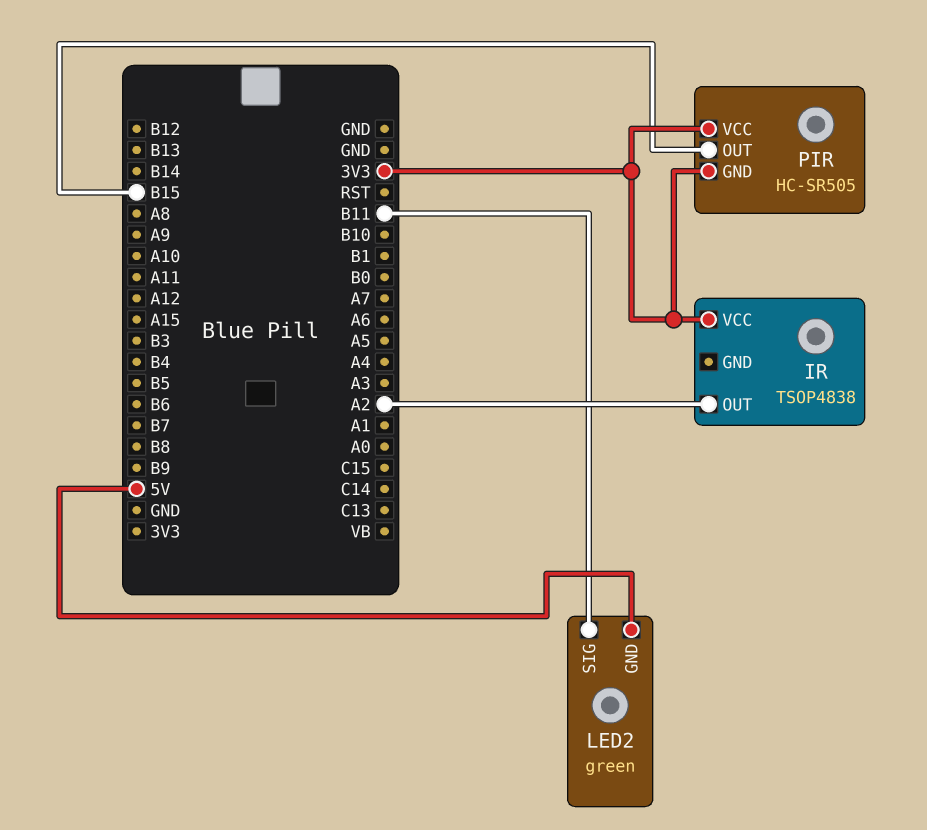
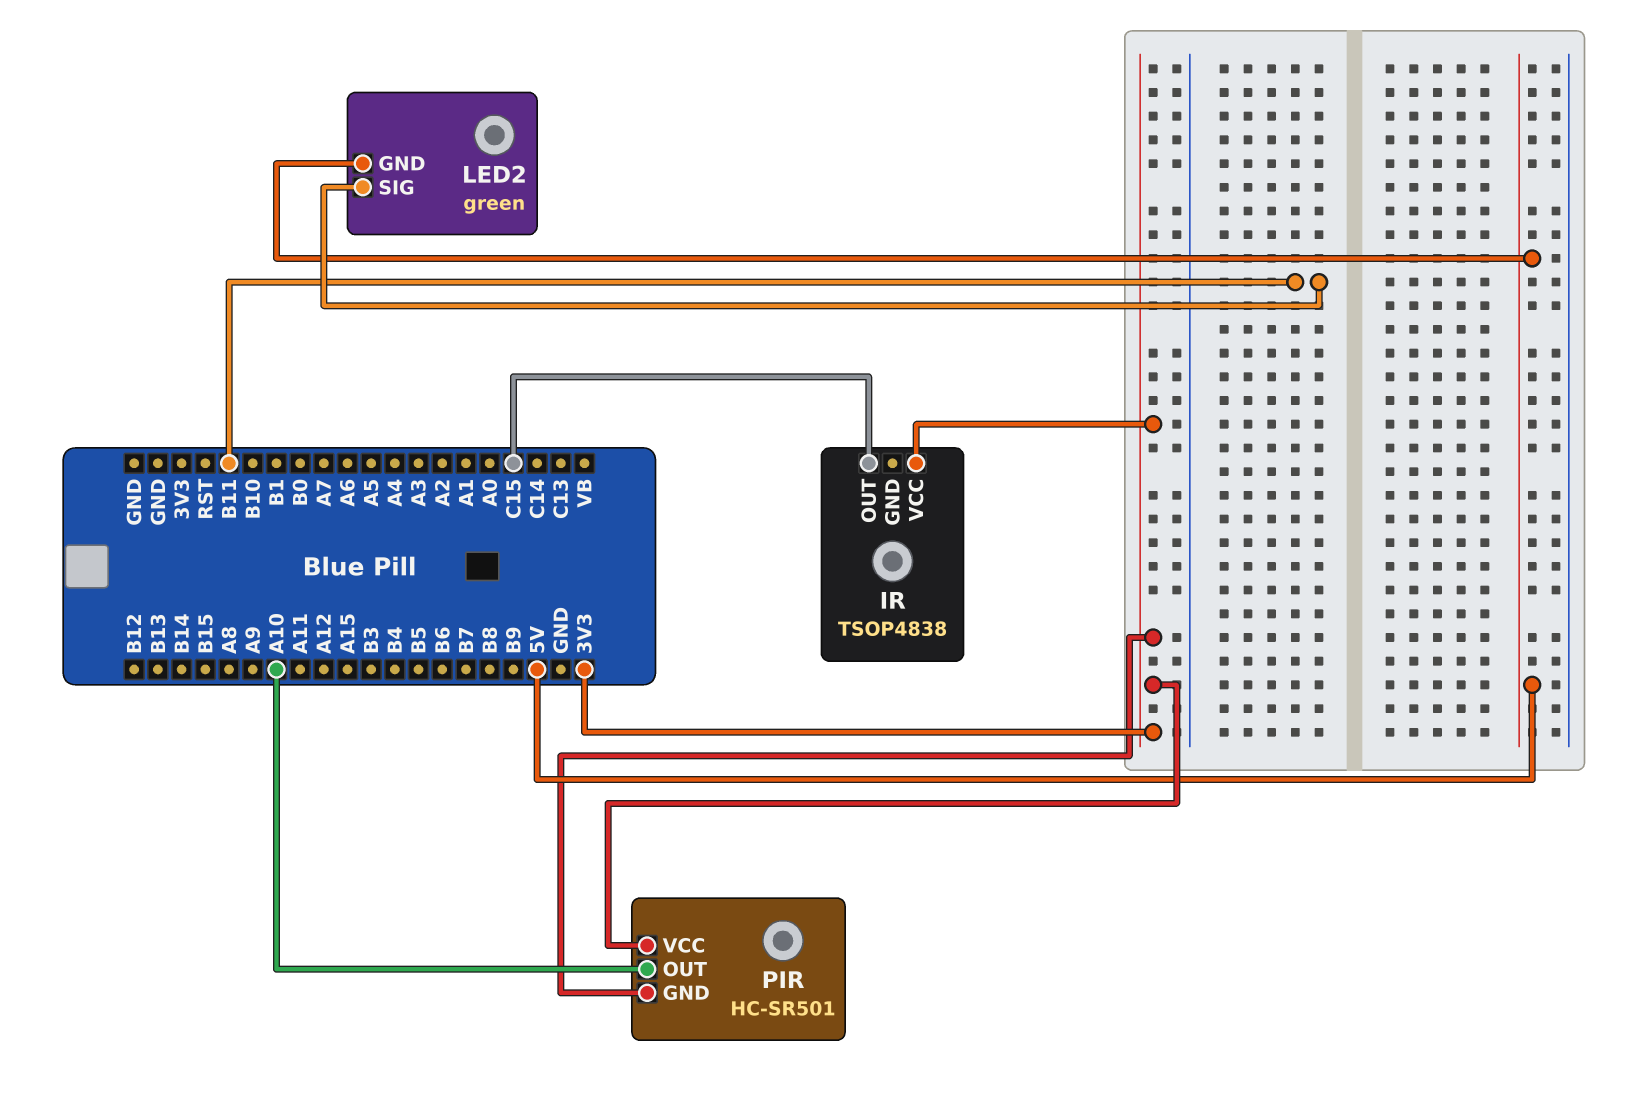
IR pin OUT: A2 -> C15
PIR: HC-SR505 -> HC-SR501
PIR pin OUT: B15 -> A10

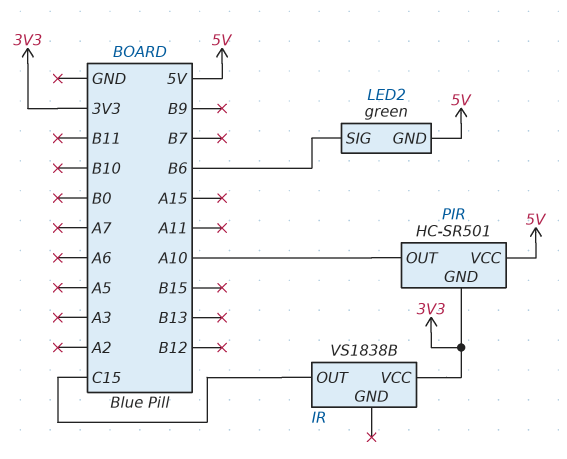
IR: TSOP4838 -> VS1838B
LED2 pin SIG: B11 -> B6
PIR pin VCC: 3V3 -> 5V

